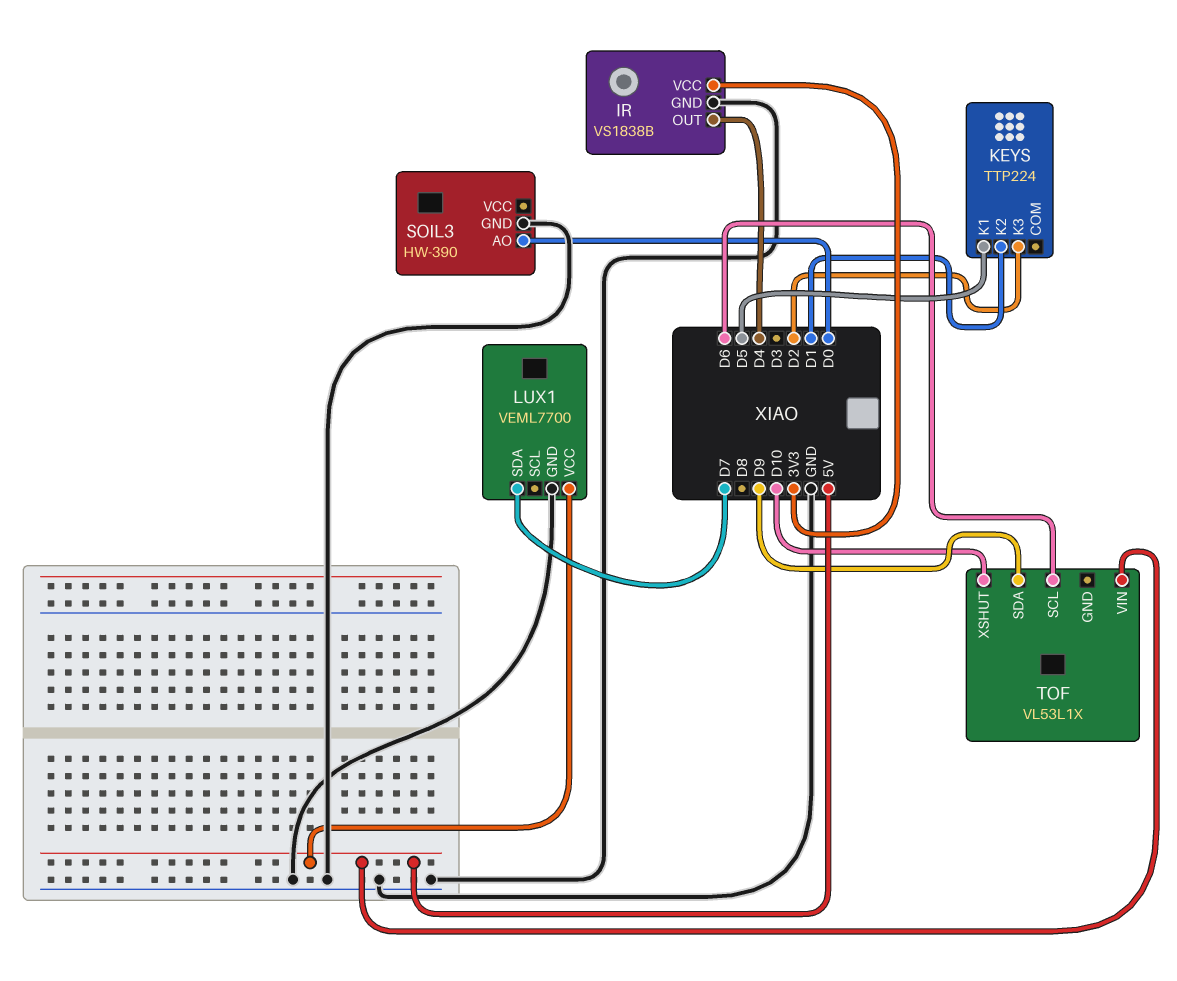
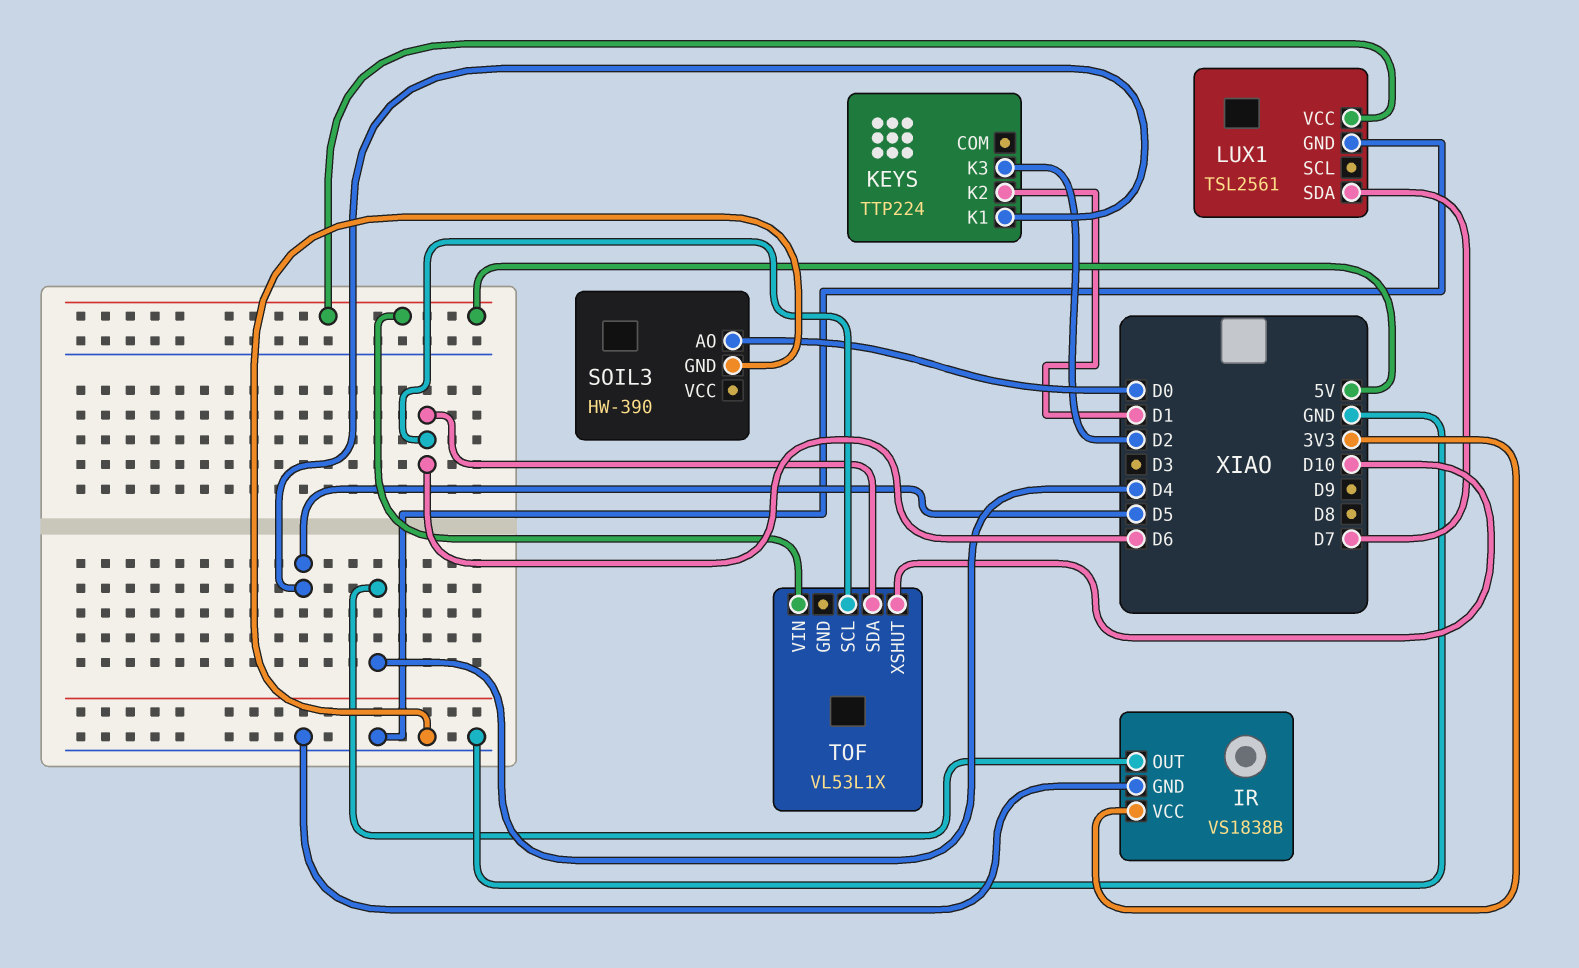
LUX1: VEML7700 -> TSL2561
TOF pin SDA: D9 -> D6

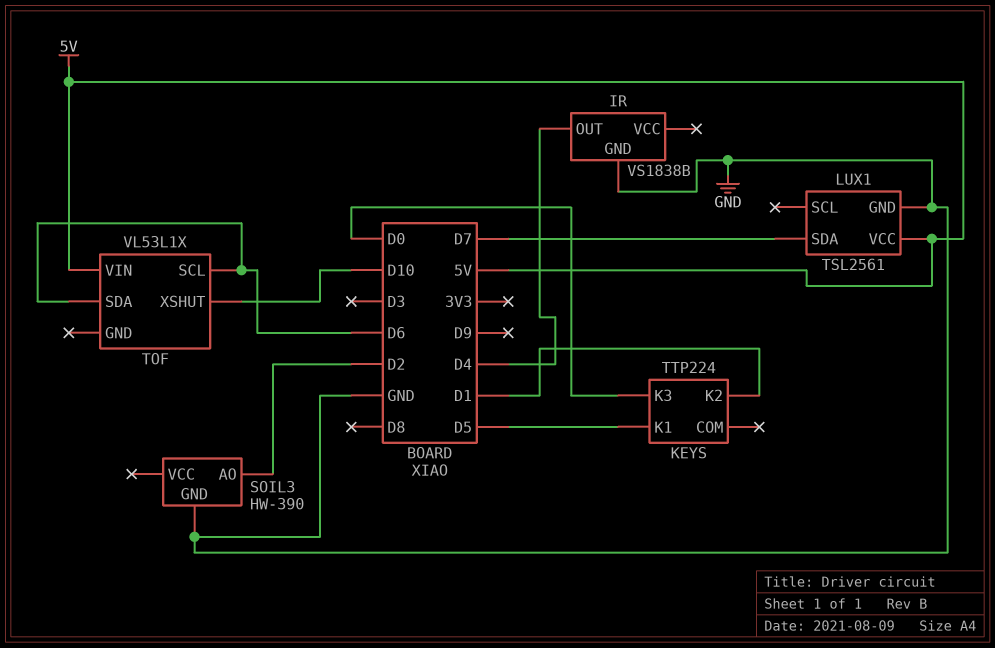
IR pin VCC: 3V3 -> none
KEYS pin K3: D2 -> D0
SOIL3 pin AO: D0 -> D2

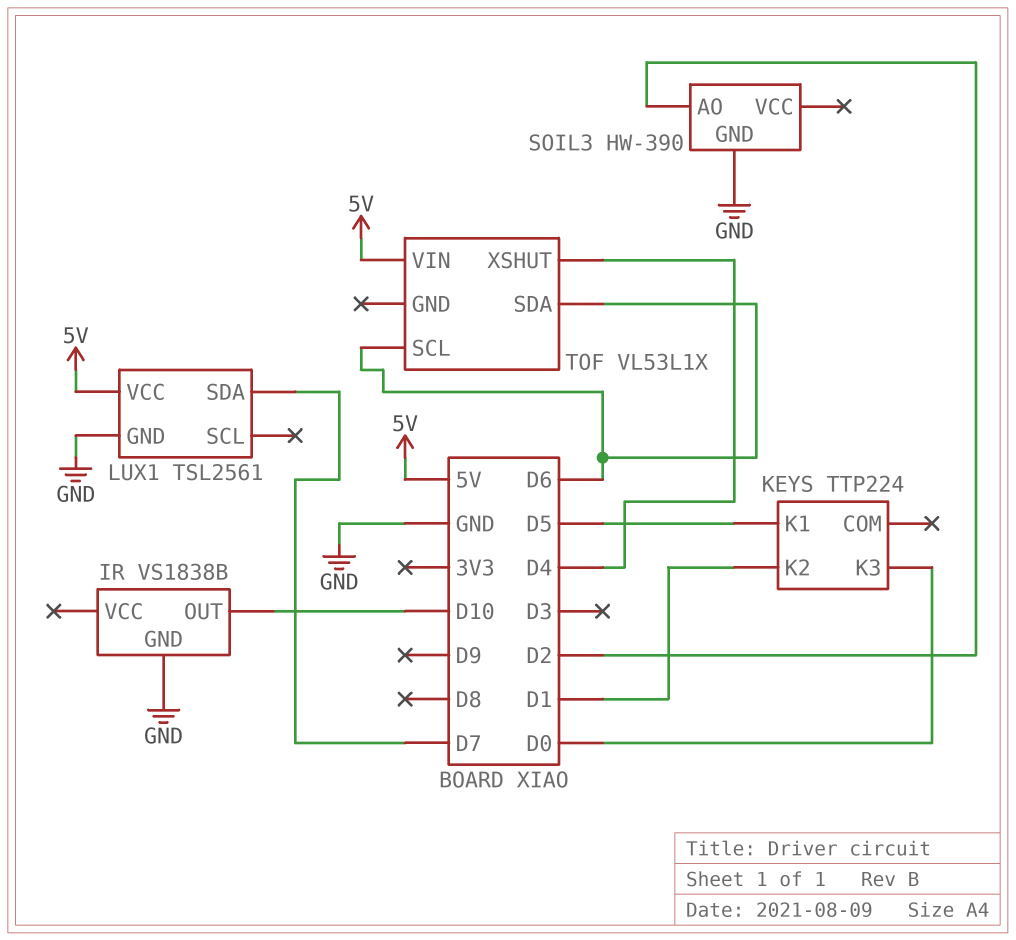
IR pin OUT: D4 -> D10
TOF pin XSHUT: D10 -> D4

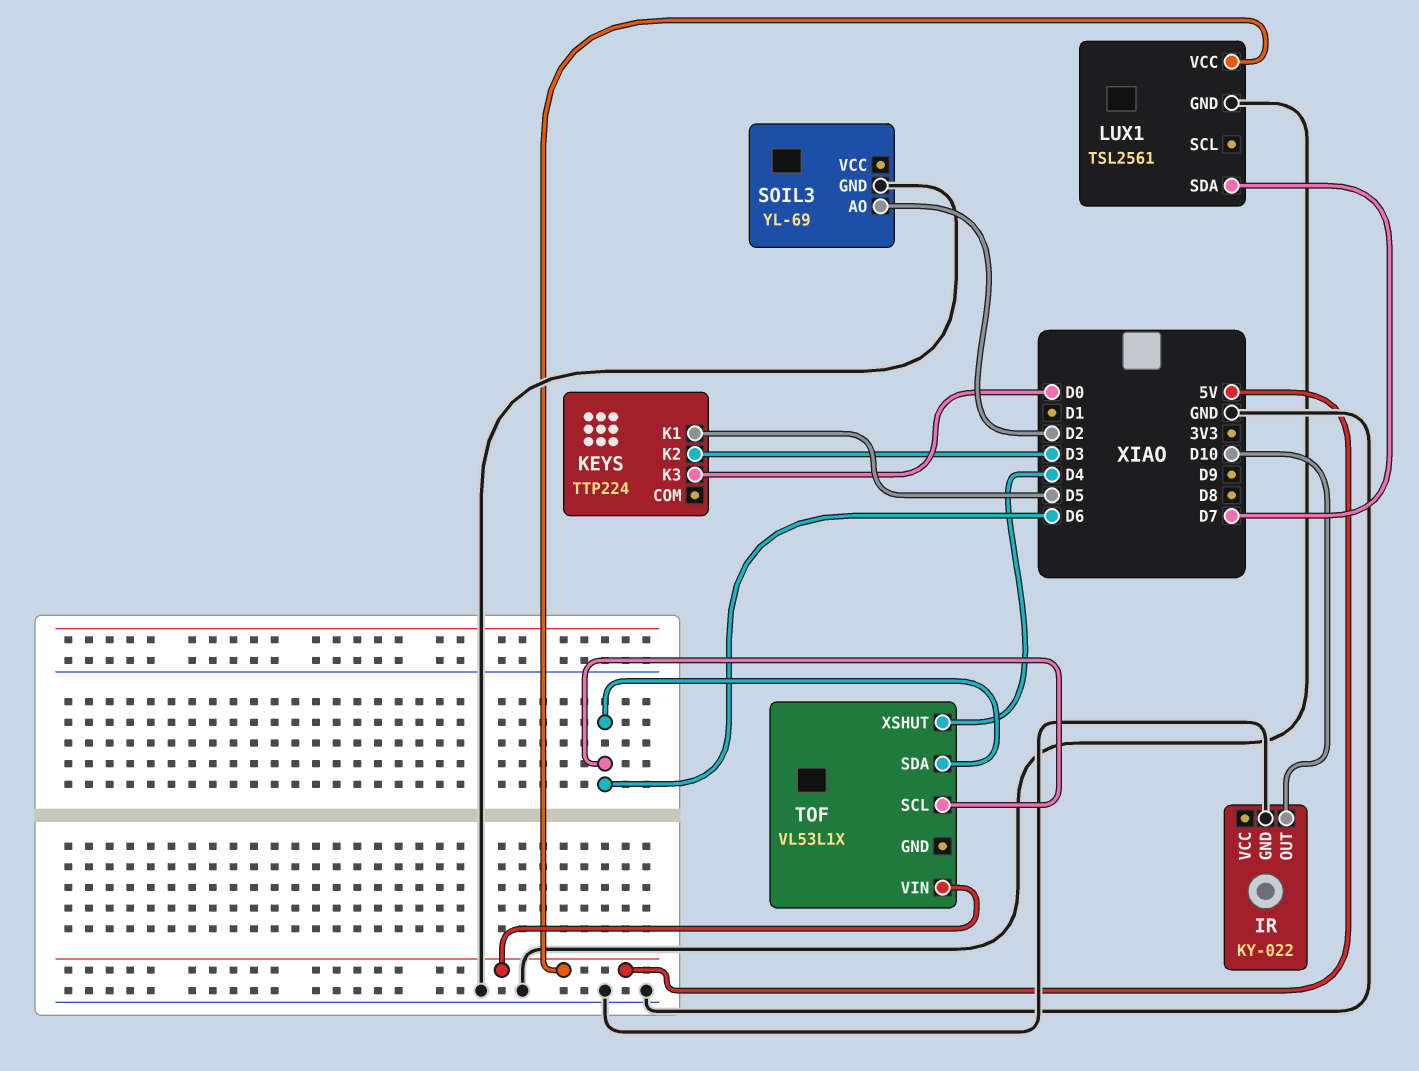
IR: VS1838B -> KY-022
KEYS pin K2: D1 -> D3
SOIL3: HW-390 -> YL-69

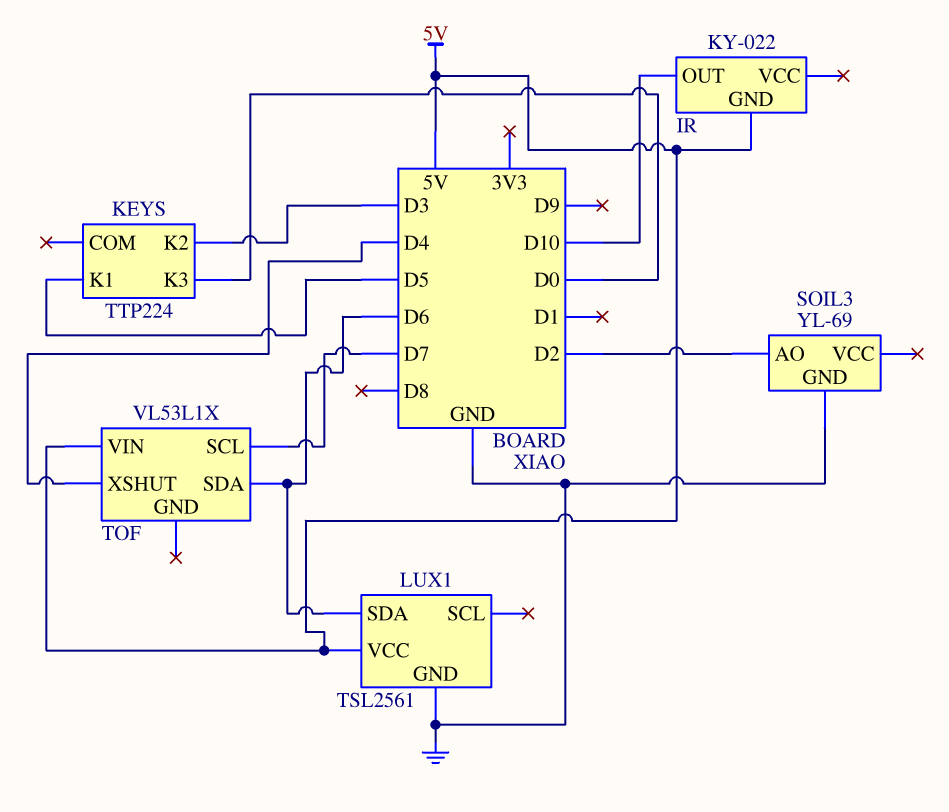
IR pin GND: GND -> 5V
LUX1 pin SDA: D7 -> D6
TOF pin SCL: D6 -> D7

